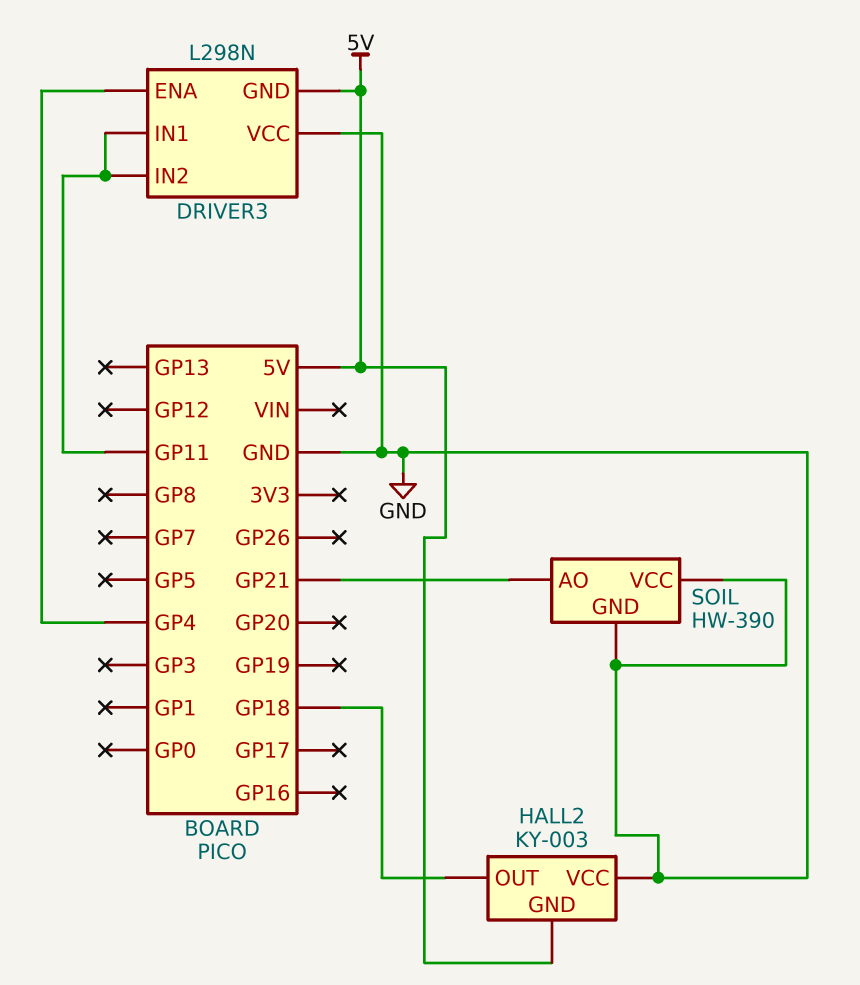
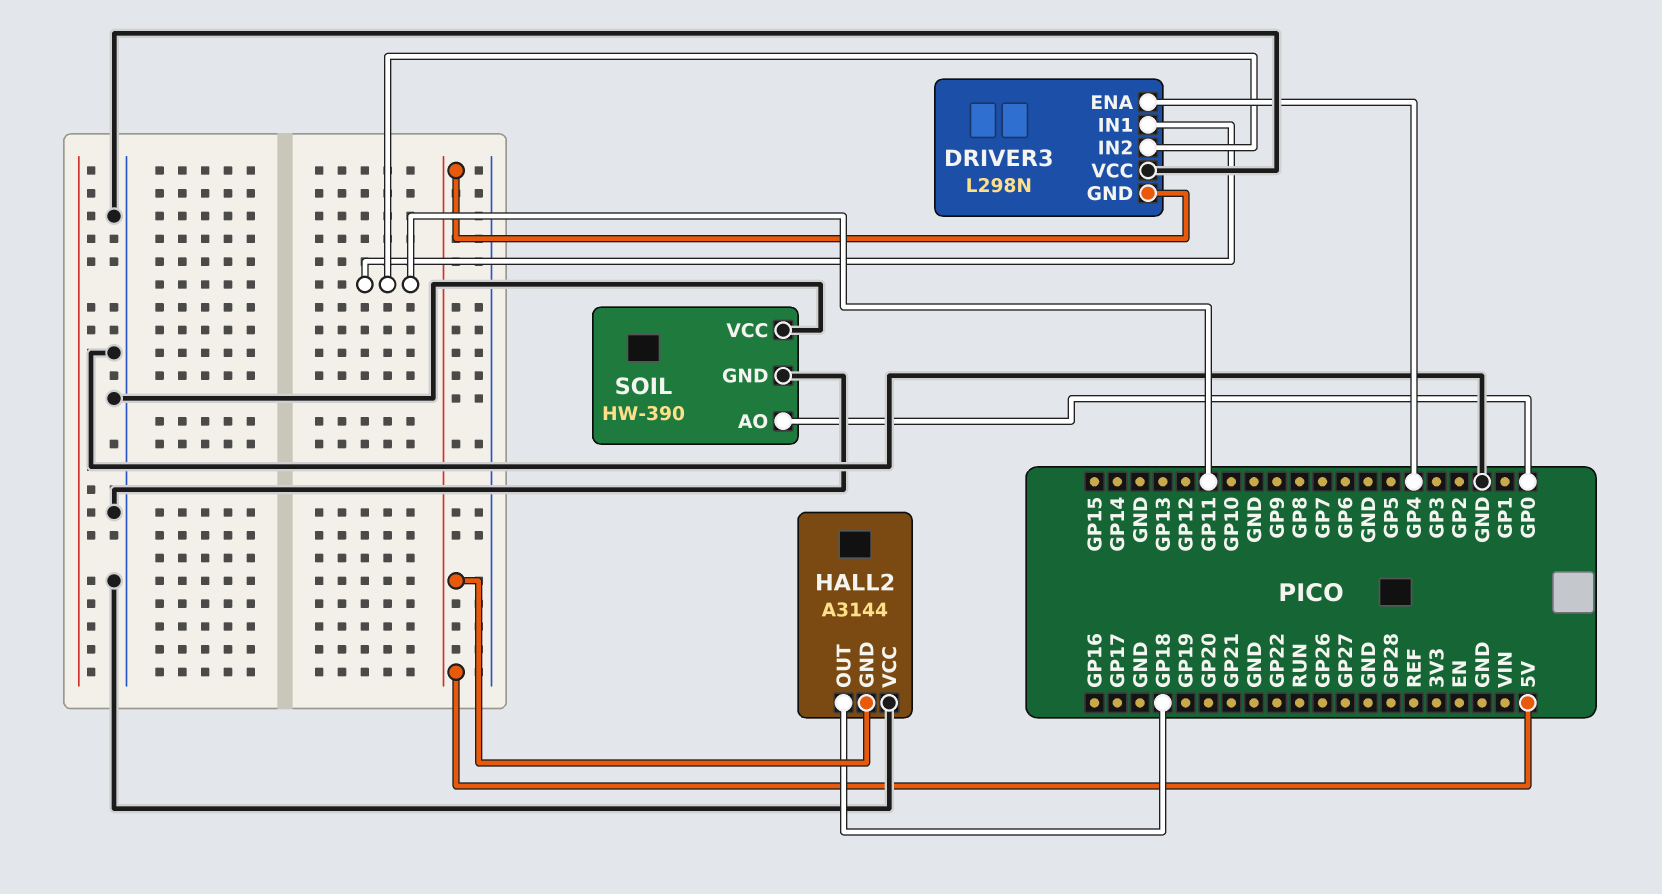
HALL2: KY-003 -> A3144
SOIL pin AO: GP21 -> GP0

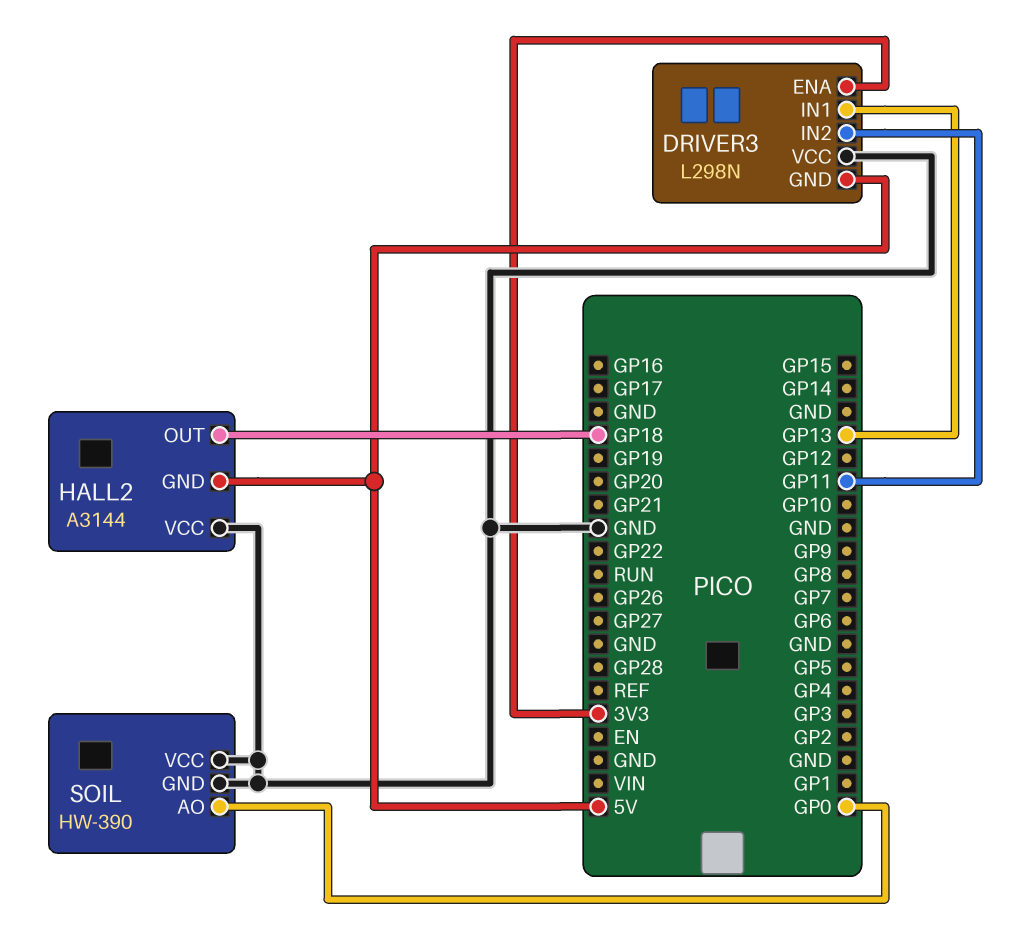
DRIVER3 pin ENA: GP4 -> 3V3
DRIVER3 pin IN1: GP11 -> GP13

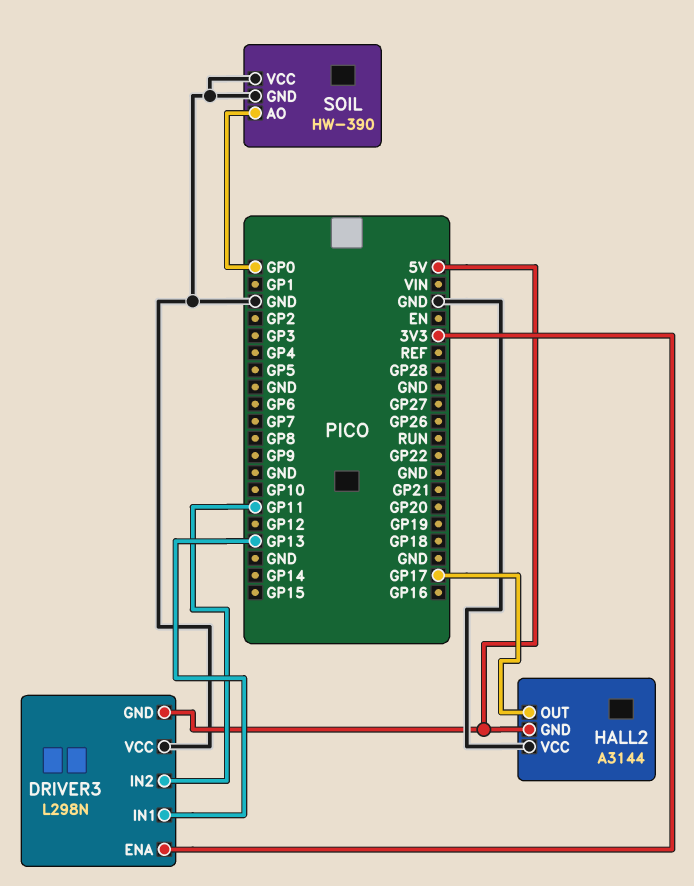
HALL2 pin OUT: GP18 -> GP17

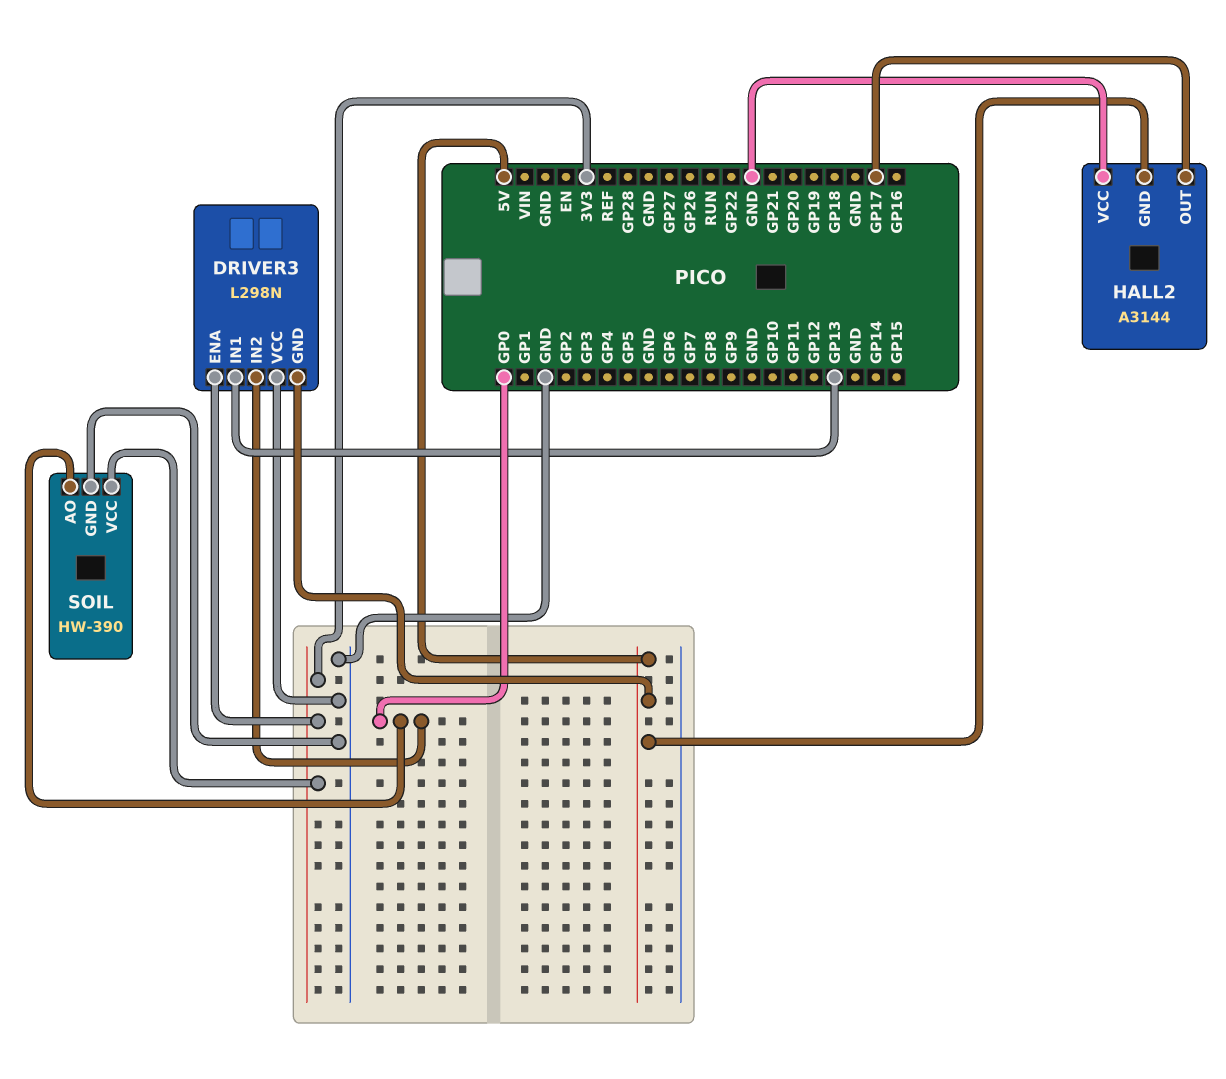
DRIVER3 pin IN2: GP11 -> GP0
SOIL pin VCC: GND -> 3V3

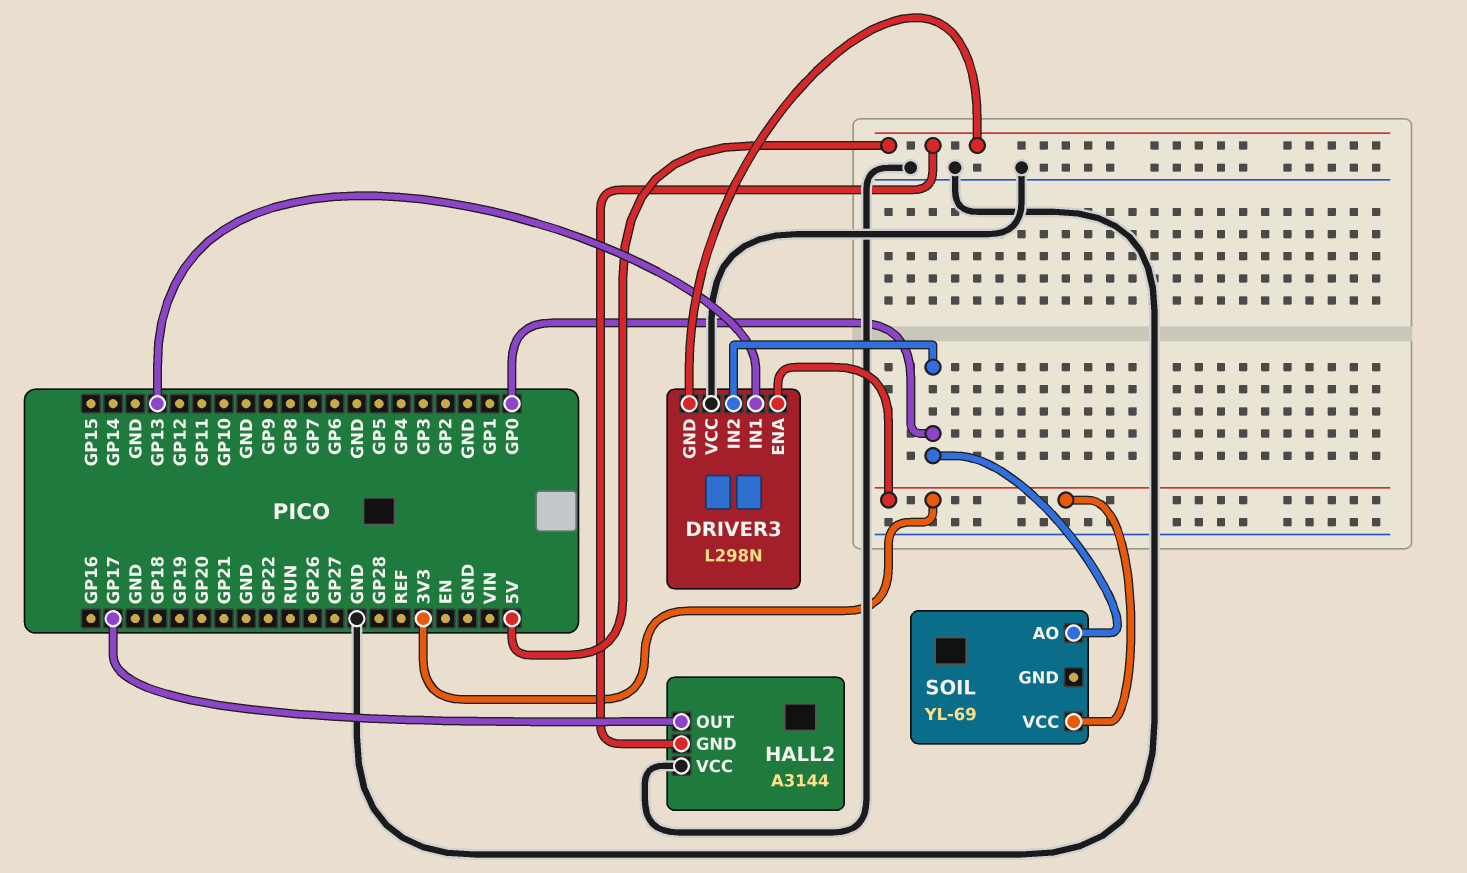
SOIL: HW-390 -> YL-69
SOIL pin GND: GND -> none

